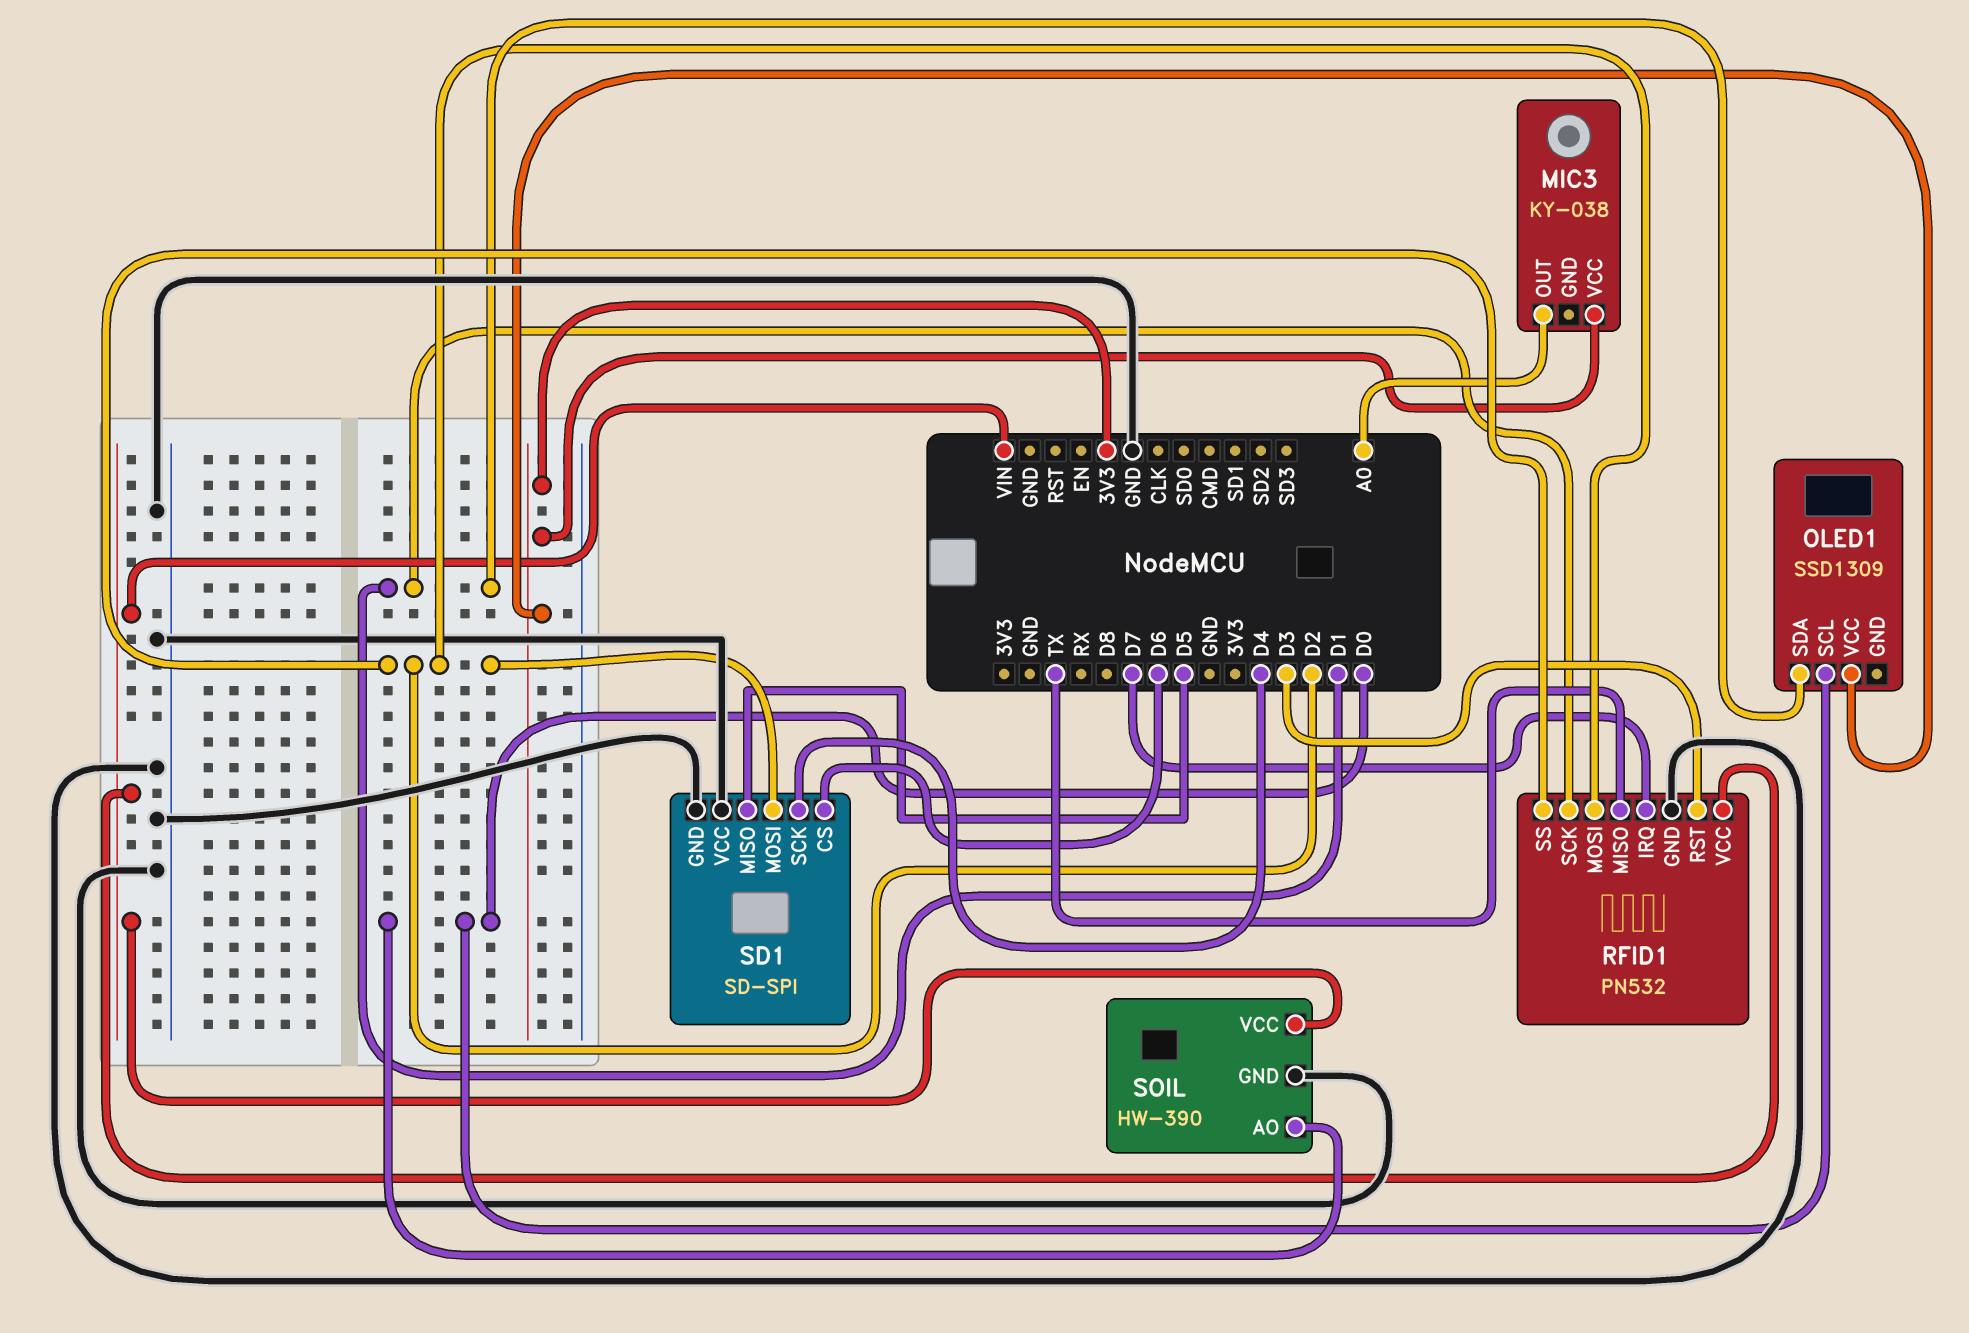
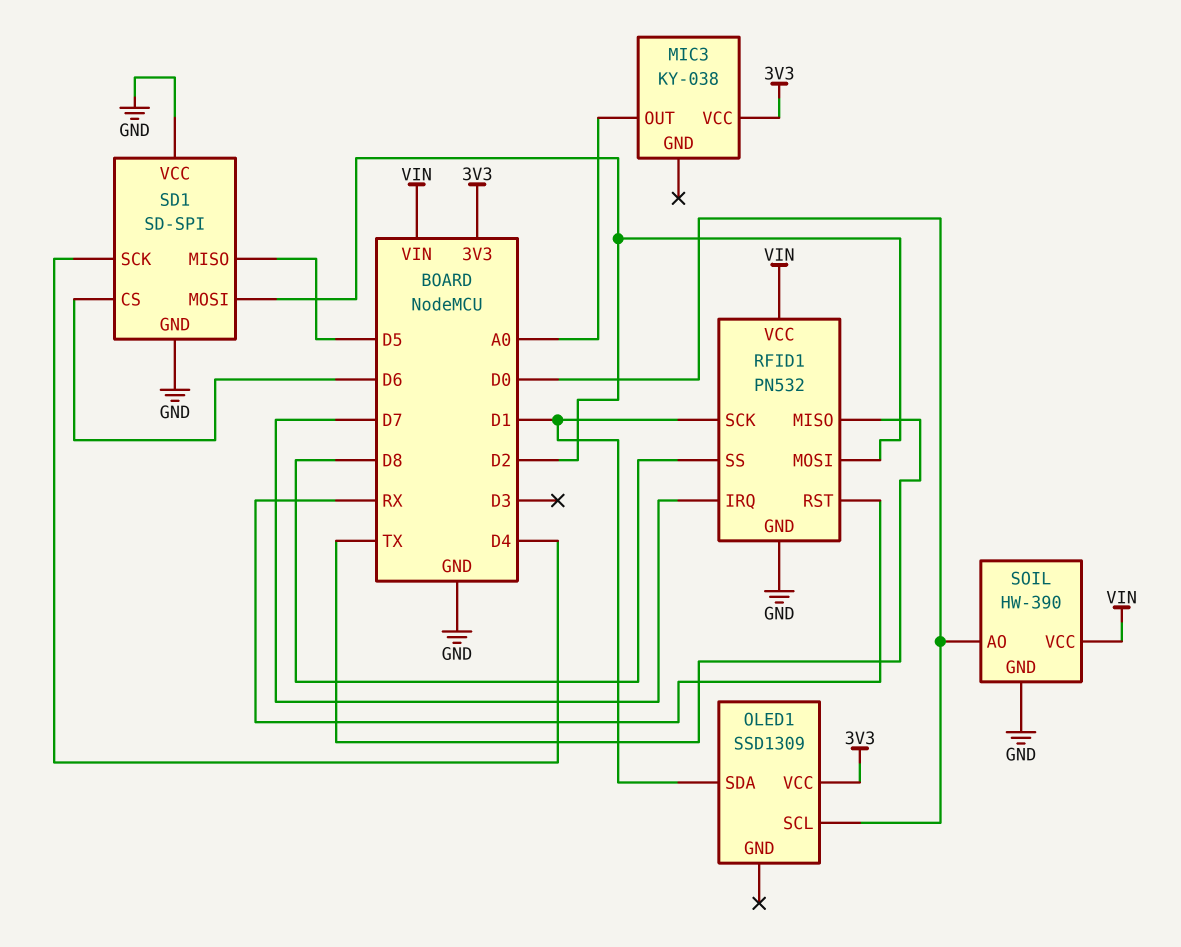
RFID1 pin RST: D3 -> RX
RFID1 pin SS: D2 -> D8

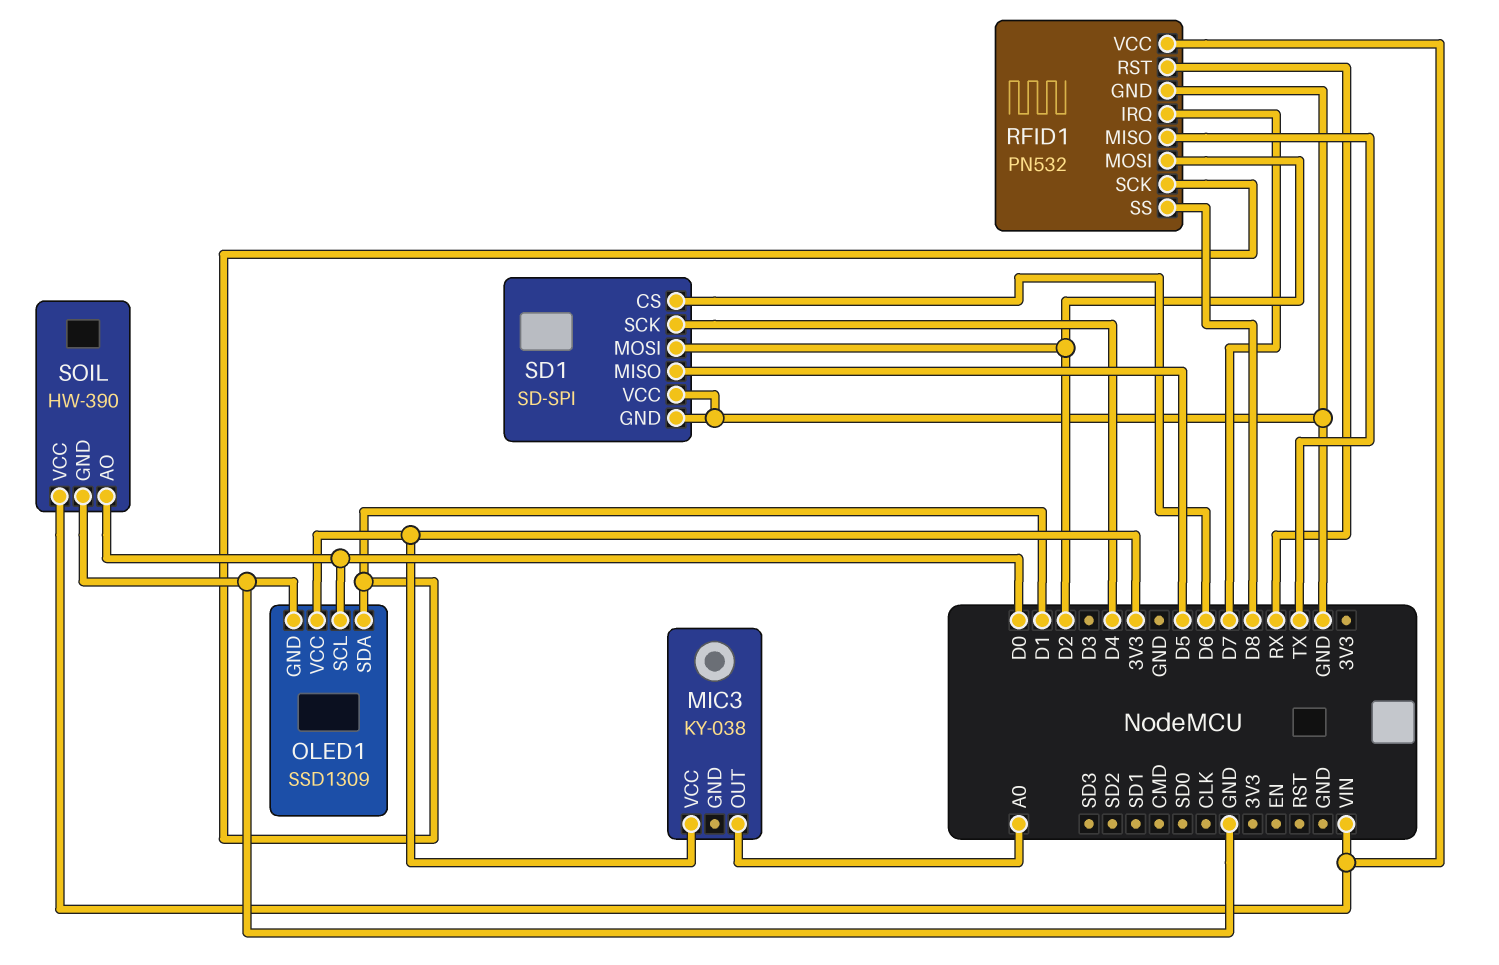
OLED1 pin GND: none -> GND

